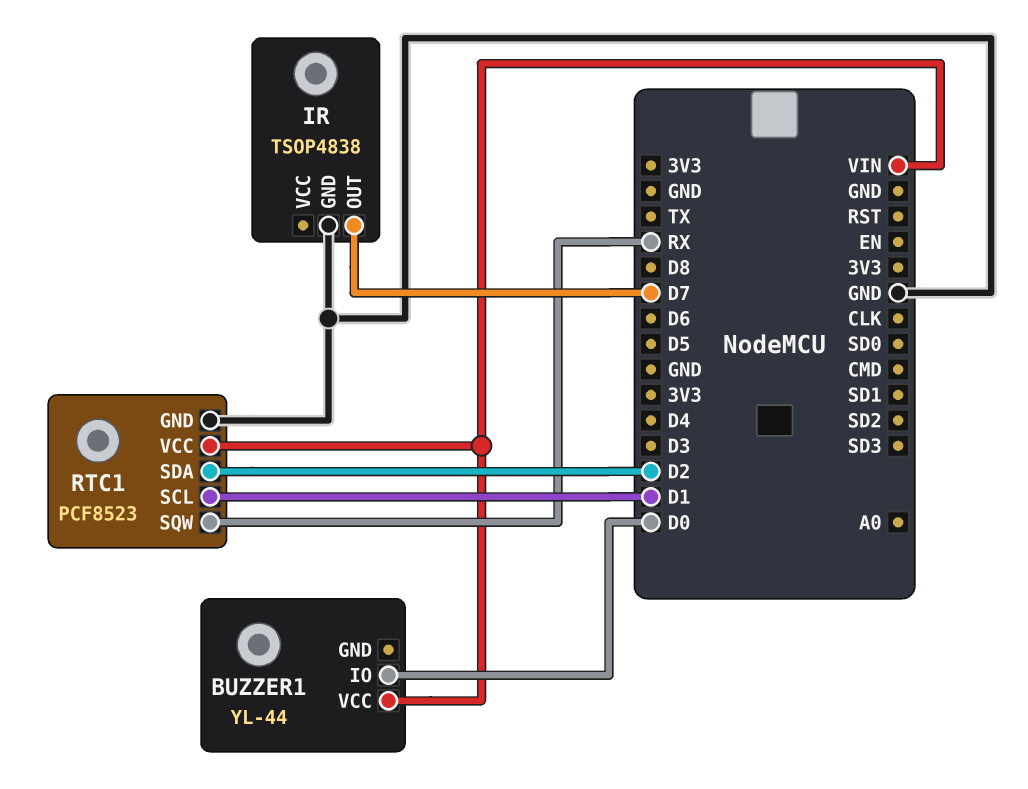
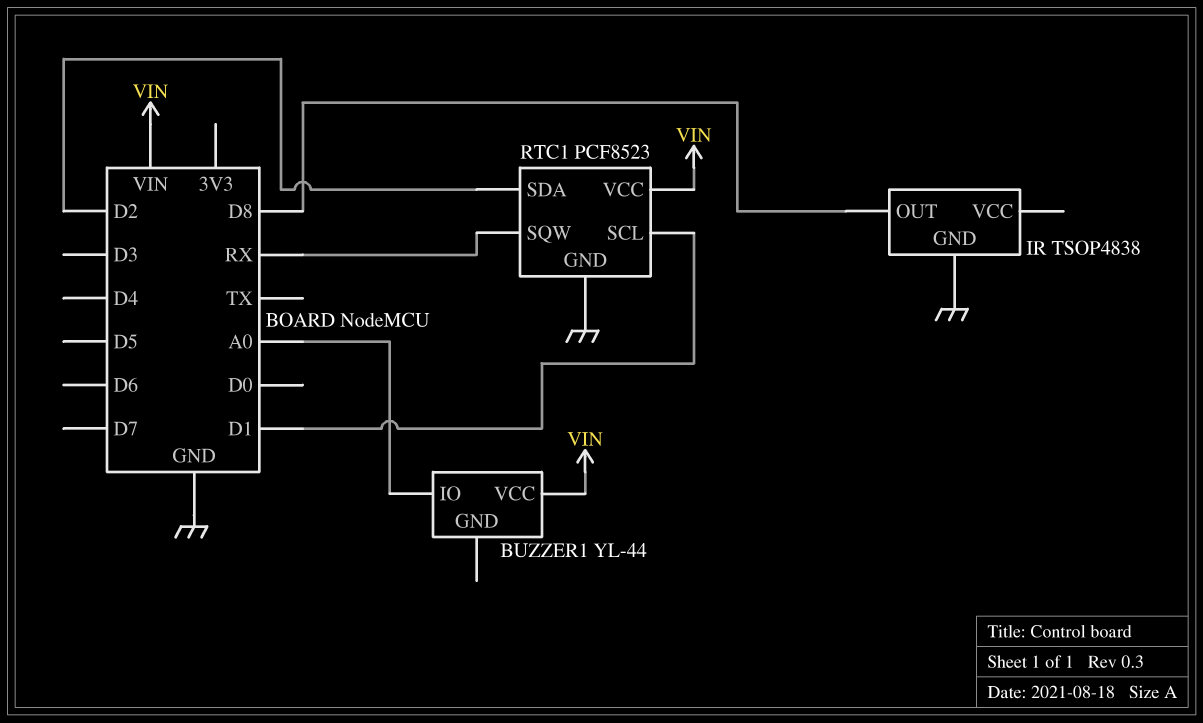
BUZZER1 pin IO: D0 -> A0
IR pin OUT: D7 -> D8

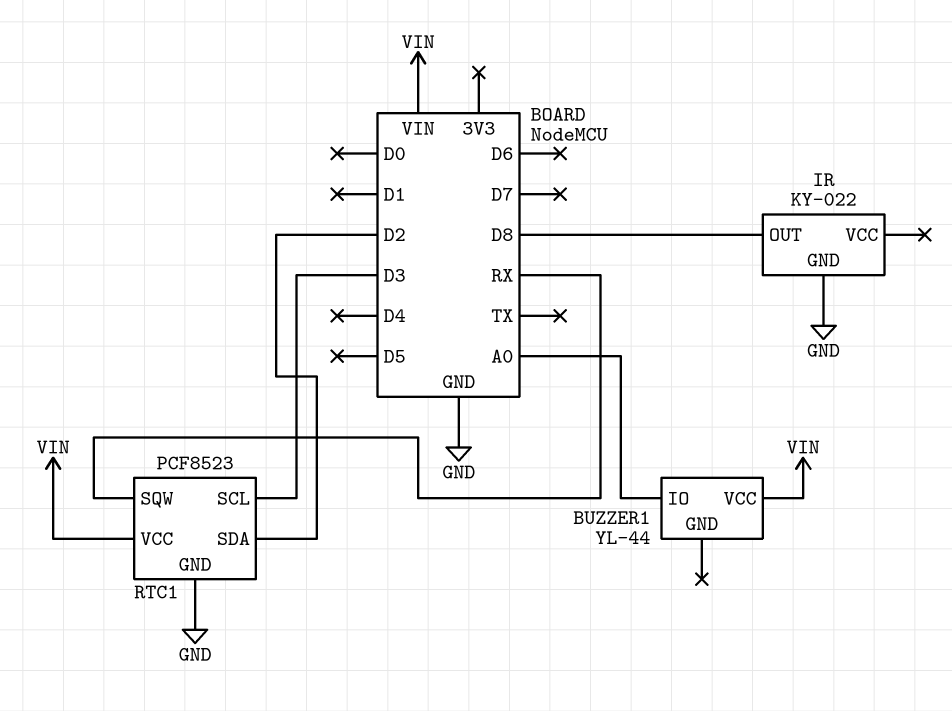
IR: TSOP4838 -> KY-022
RTC1 pin SCL: D1 -> D3

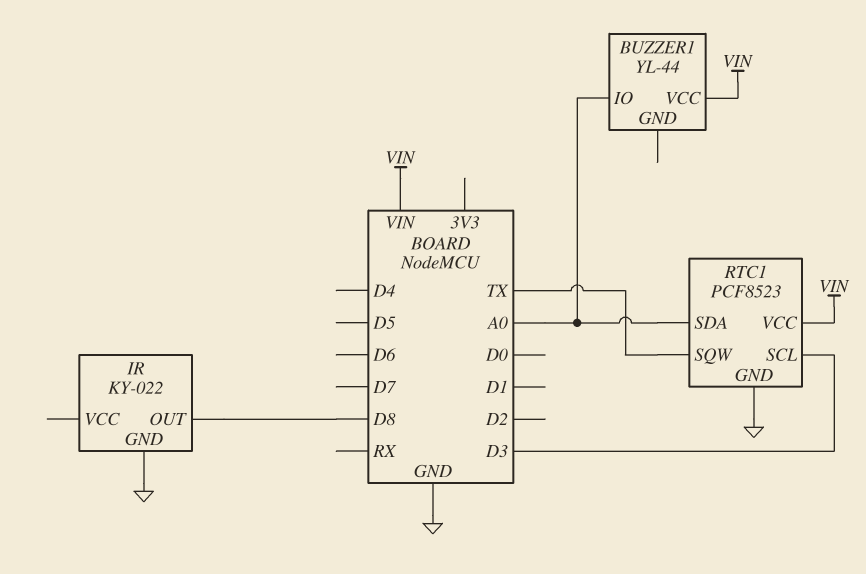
RTC1 pin SDA: D2 -> A0
RTC1 pin SQW: RX -> TX

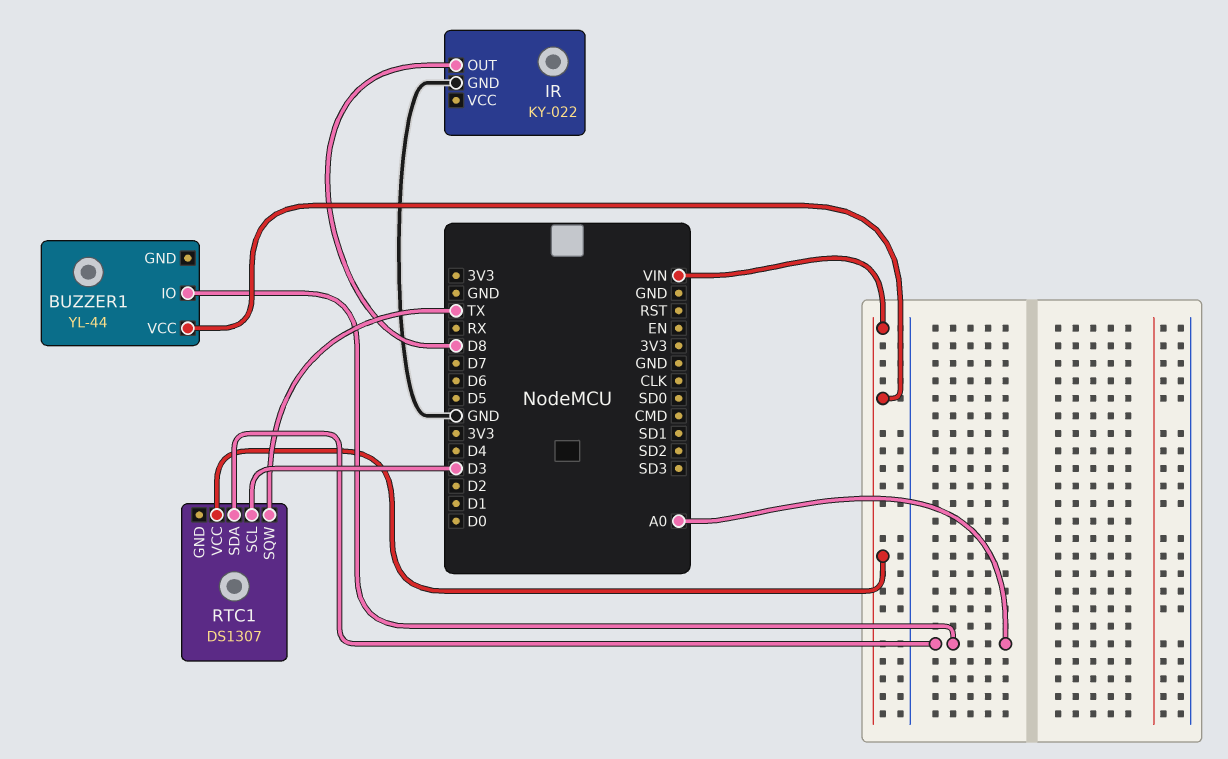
RTC1: PCF8523 -> DS1307
RTC1 pin GND: GND -> none

